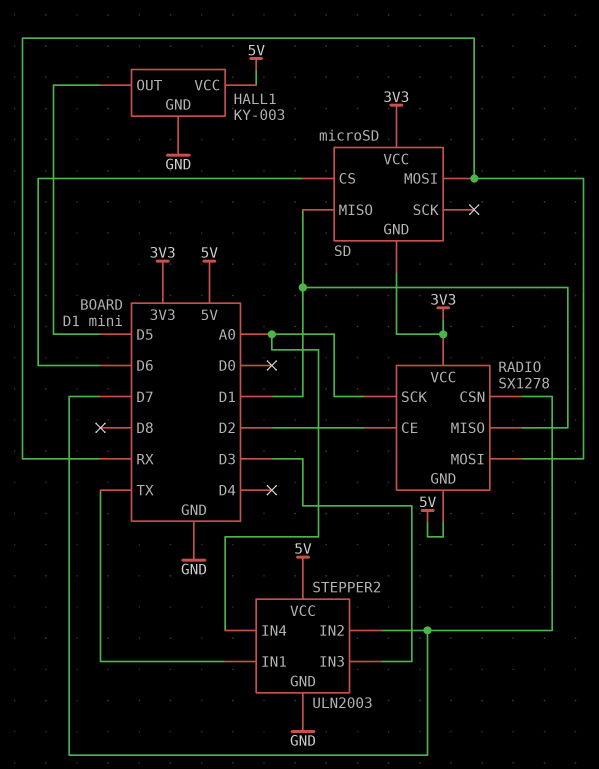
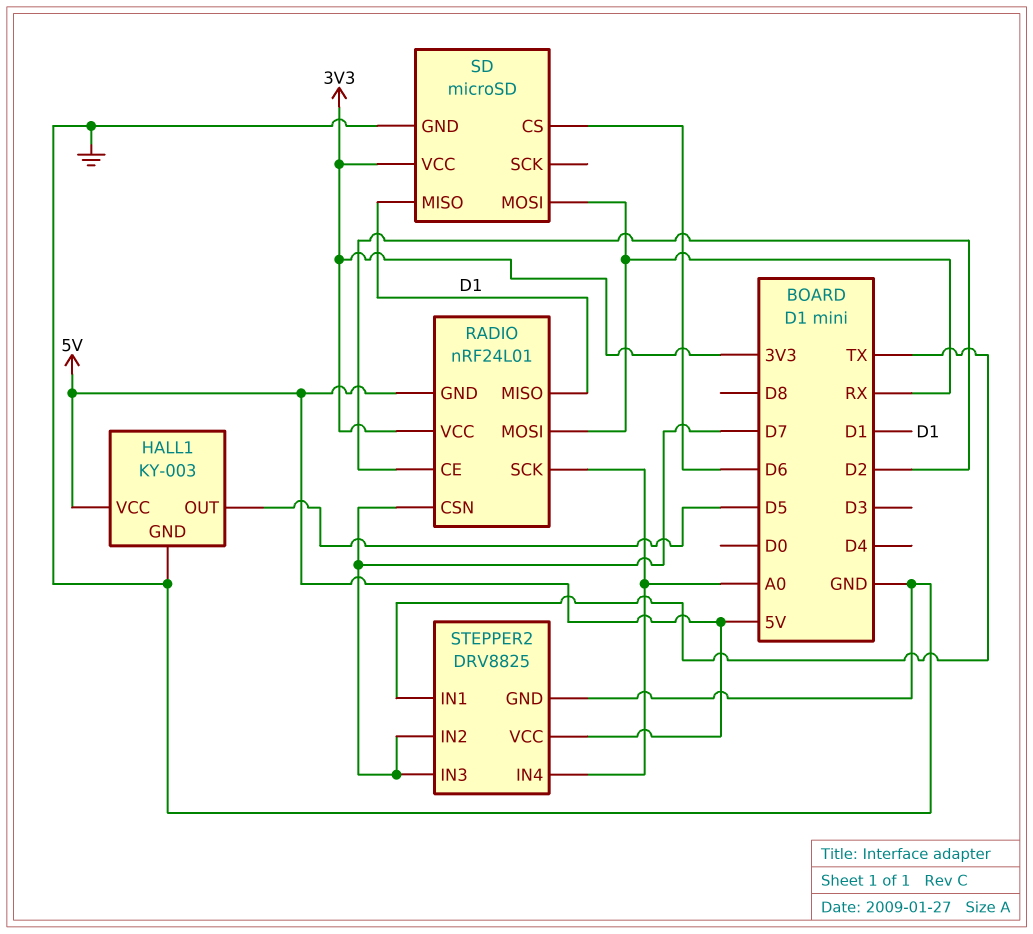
RADIO: SX1278 -> nRF24L01
SD pin GND: 3V3 -> GND
STEPPER2: ULN2003 -> DRV8825
STEPPER2 pin IN3: D3 -> D7

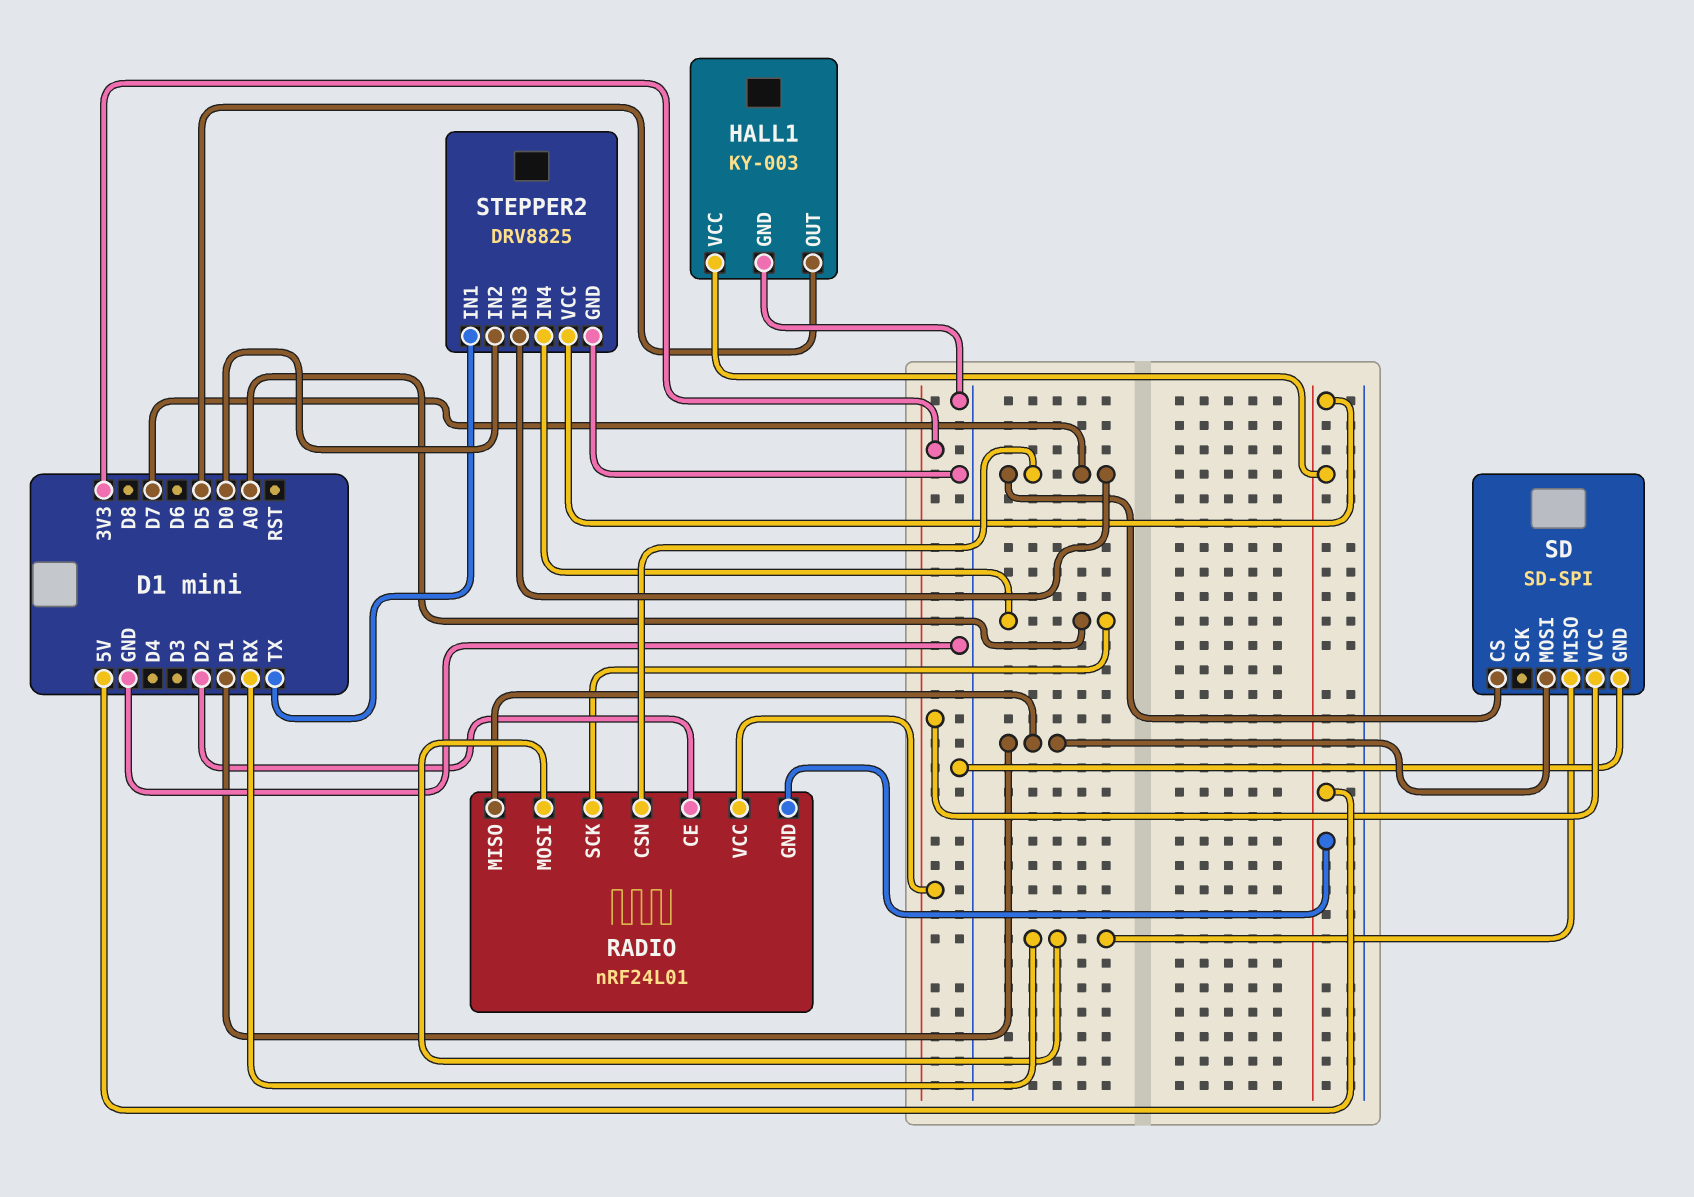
SD: microSD -> SD-SPI
SD pin CS: D6 -> D7
SD pin MISO: D1 -> RX
SD pin MOSI: RX -> D1
STEPPER2 pin IN2: D7 -> D0

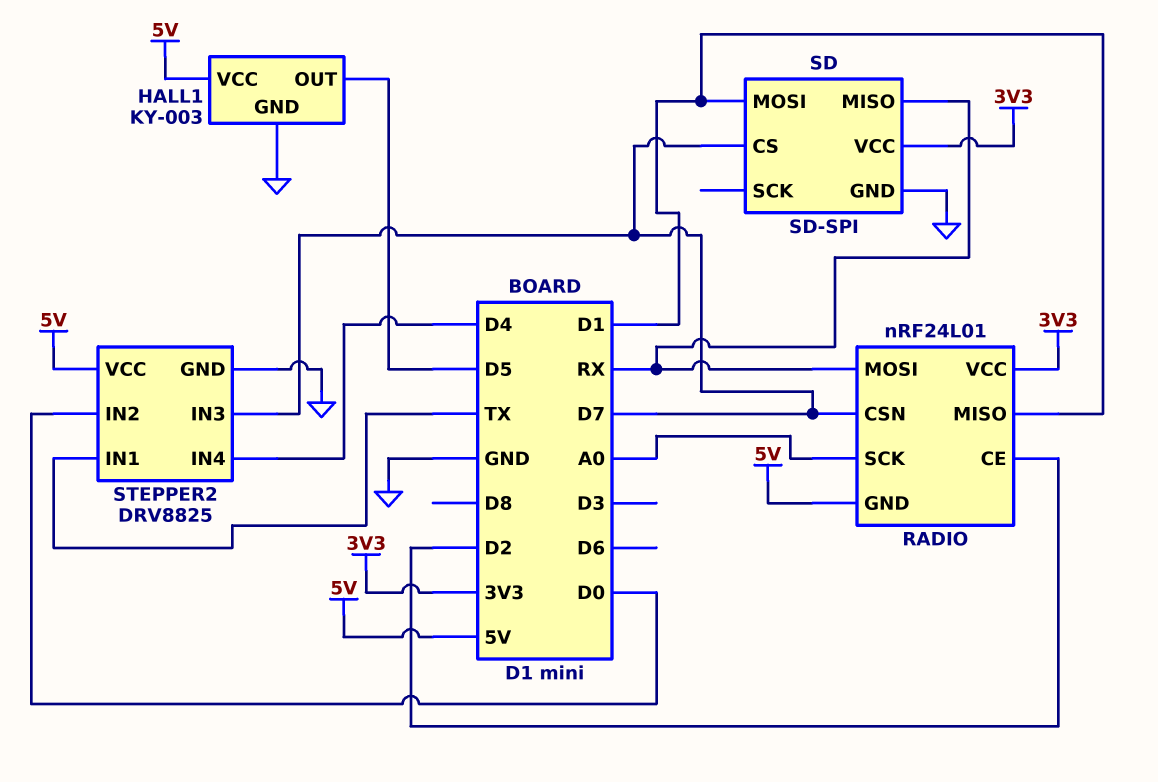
STEPPER2 pin IN4: A0 -> D4

